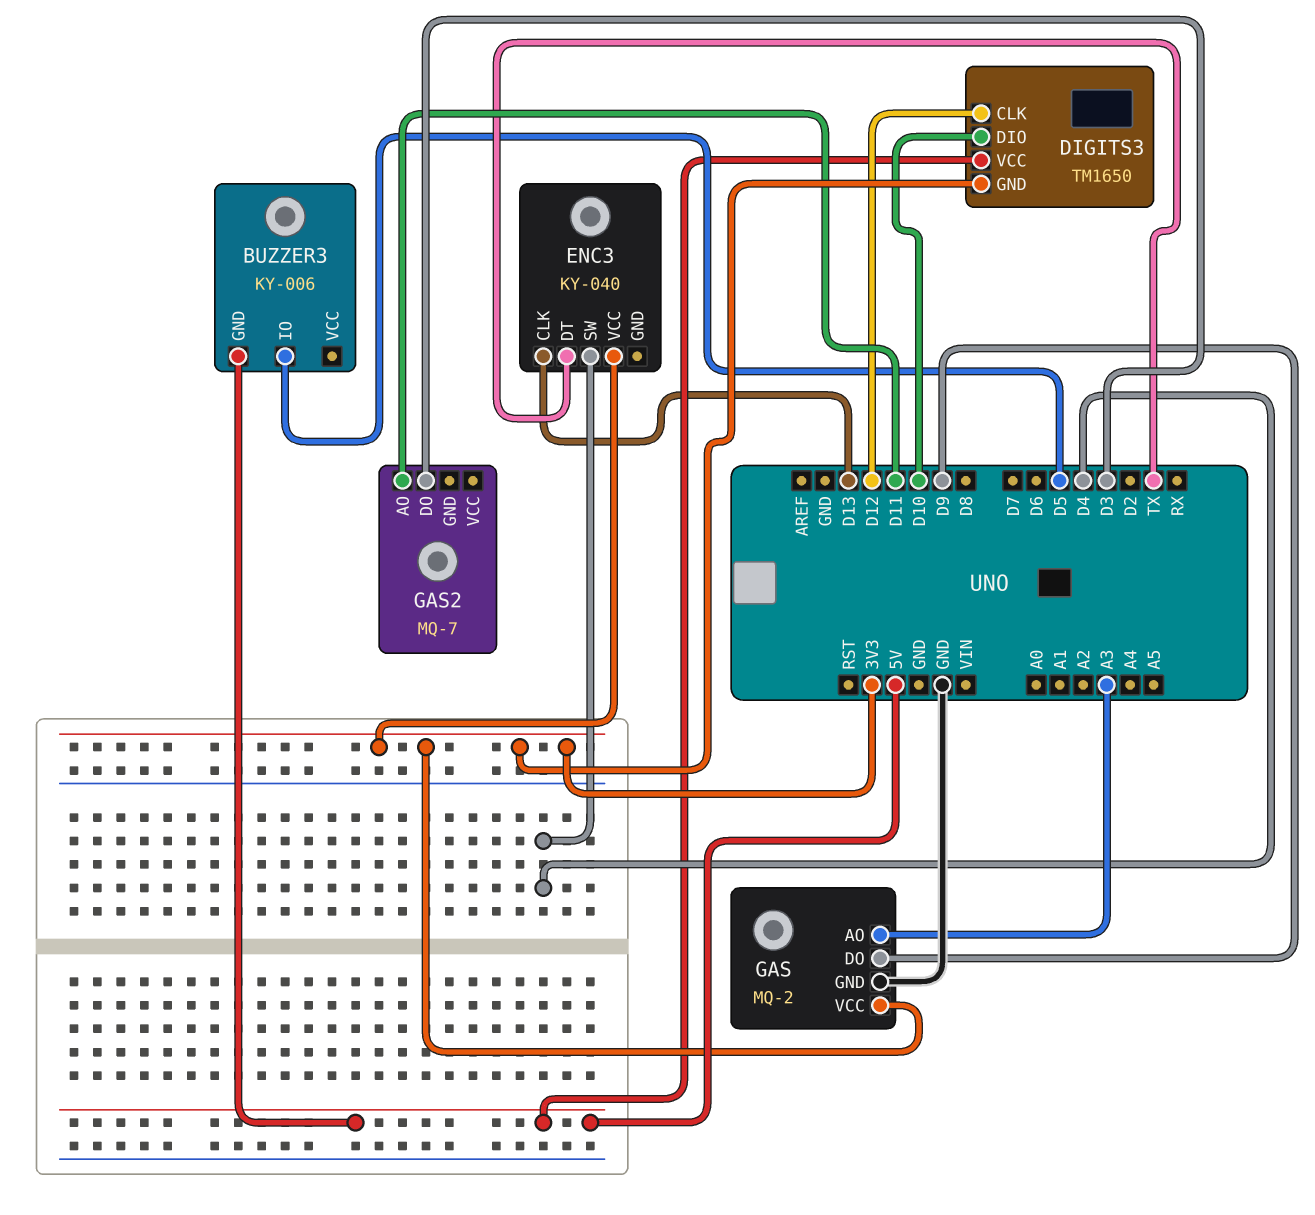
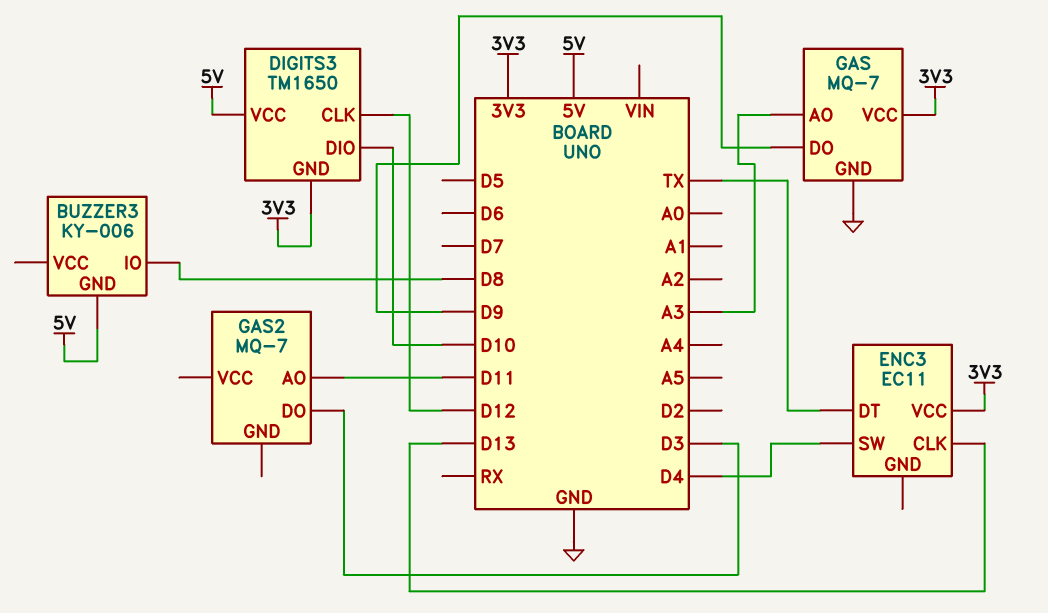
BUZZER3 pin IO: D5 -> D8
ENC3: KY-040 -> EC11
GAS: MQ-2 -> MQ-7

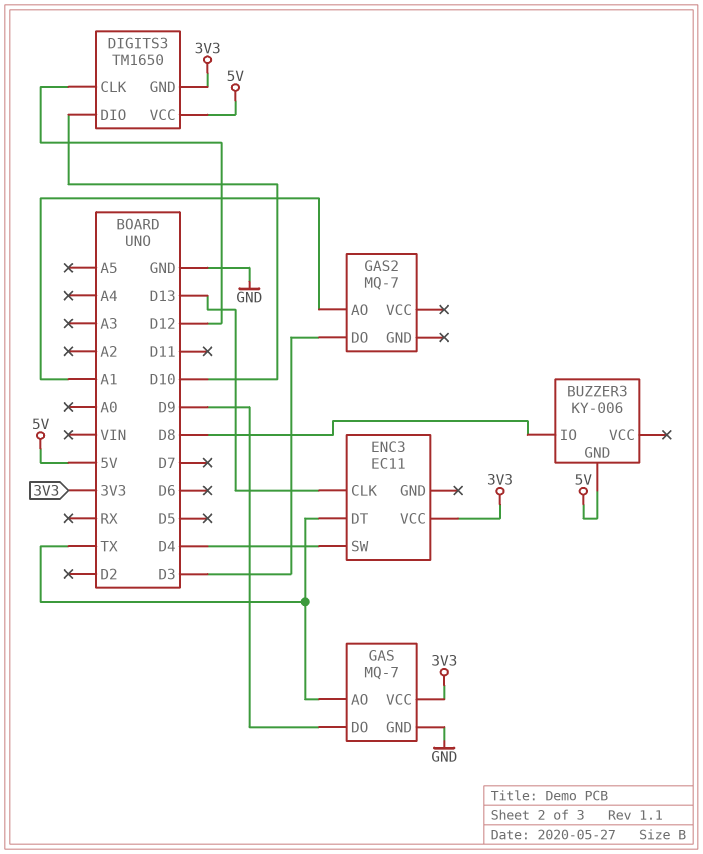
GAS pin AO: A3 -> TX
GAS2 pin AO: D11 -> A1

